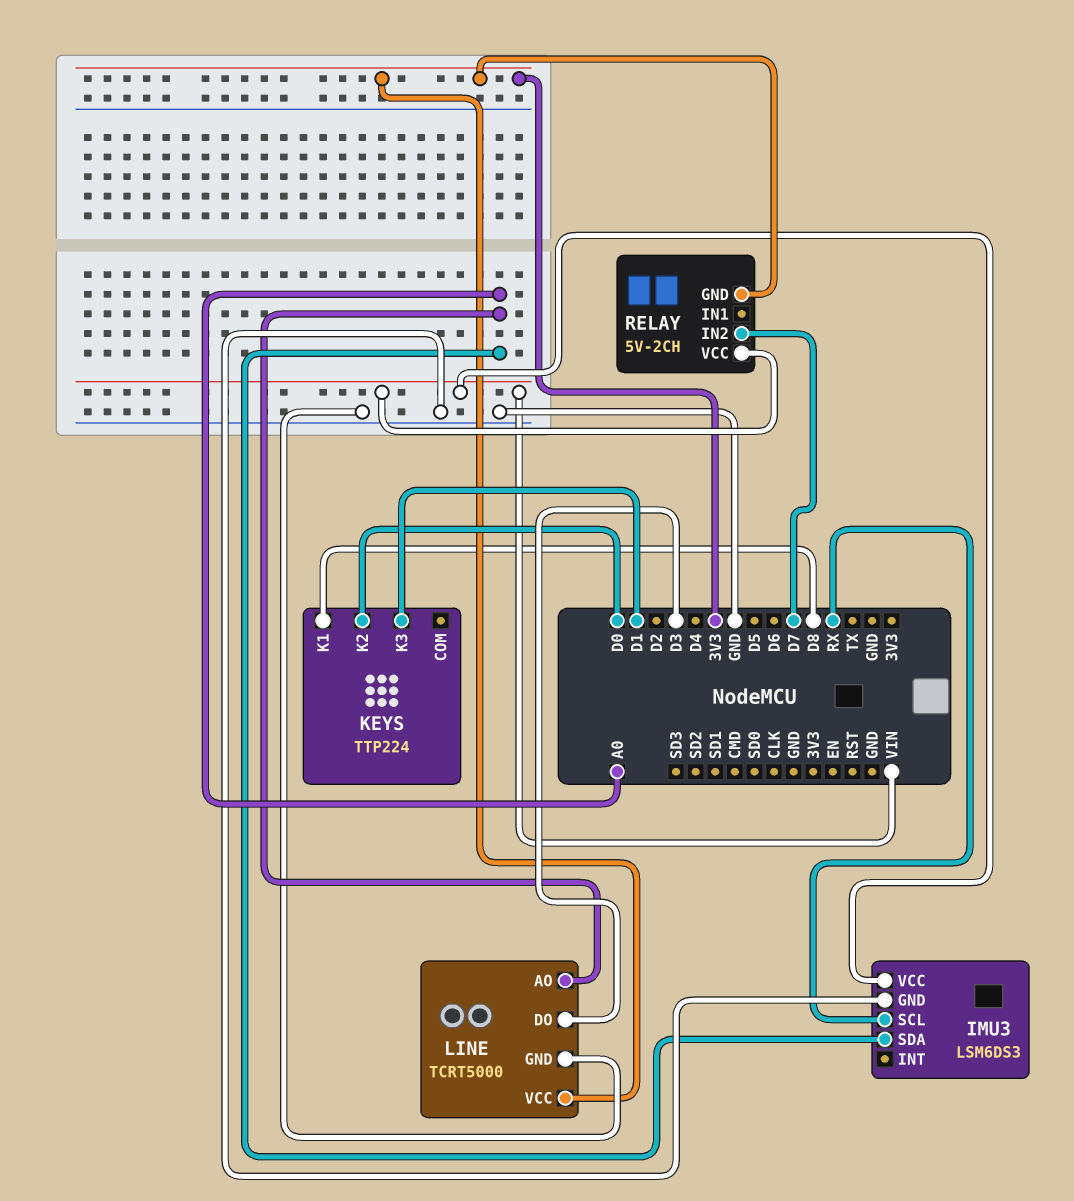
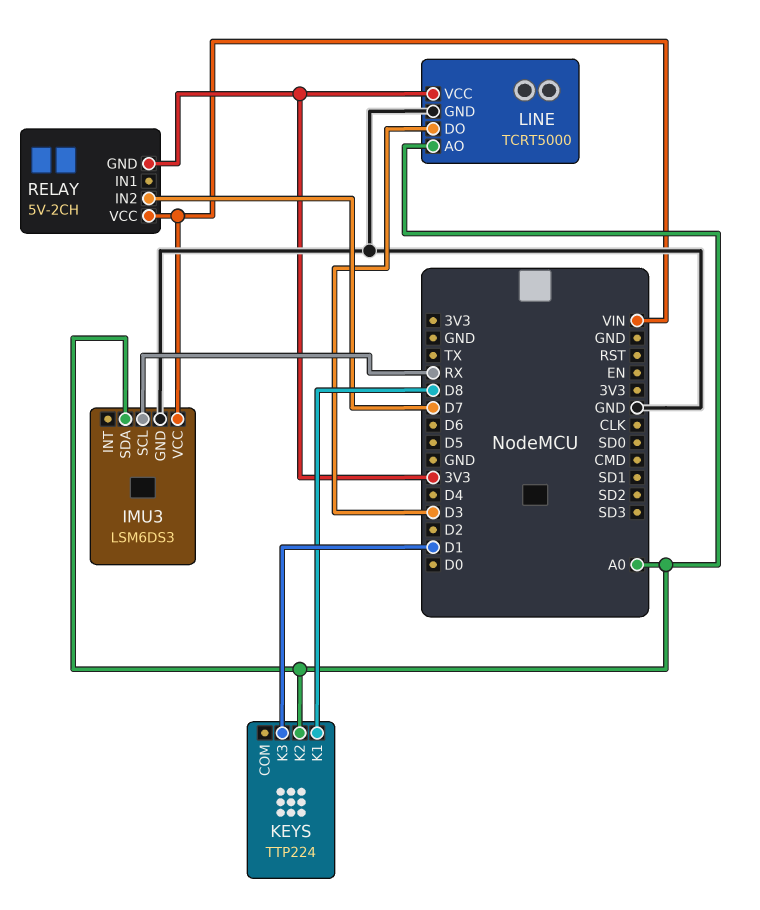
KEYS pin K2: D0 -> A0

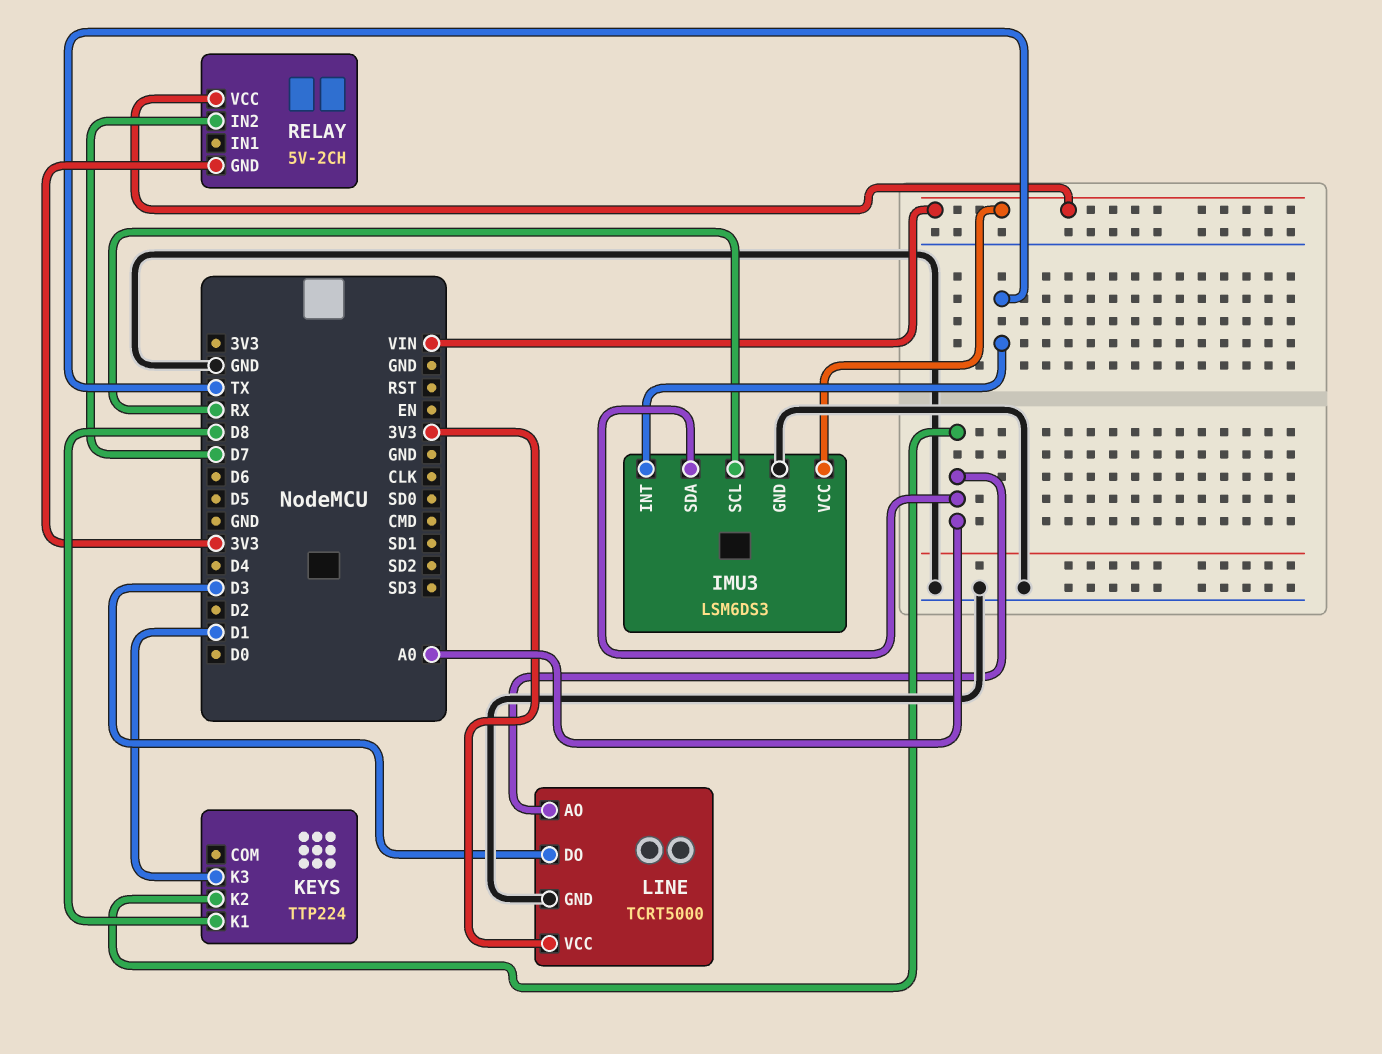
IMU3 pin INT: none -> TX

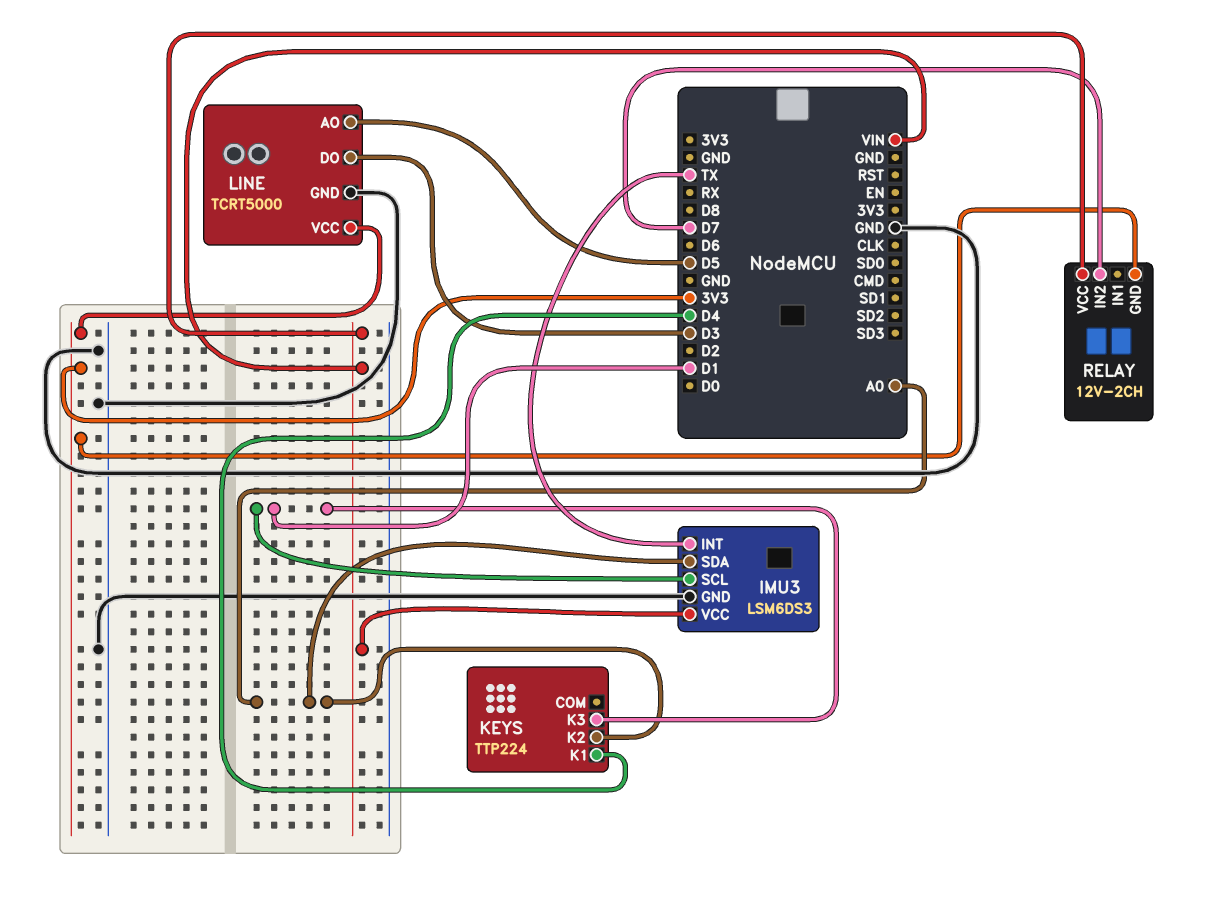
IMU3 pin SCL: RX -> D1
KEYS pin K1: D8 -> D4
LINE pin AO: A0 -> D5
RELAY: 5V-2CH -> 12V-2CH

